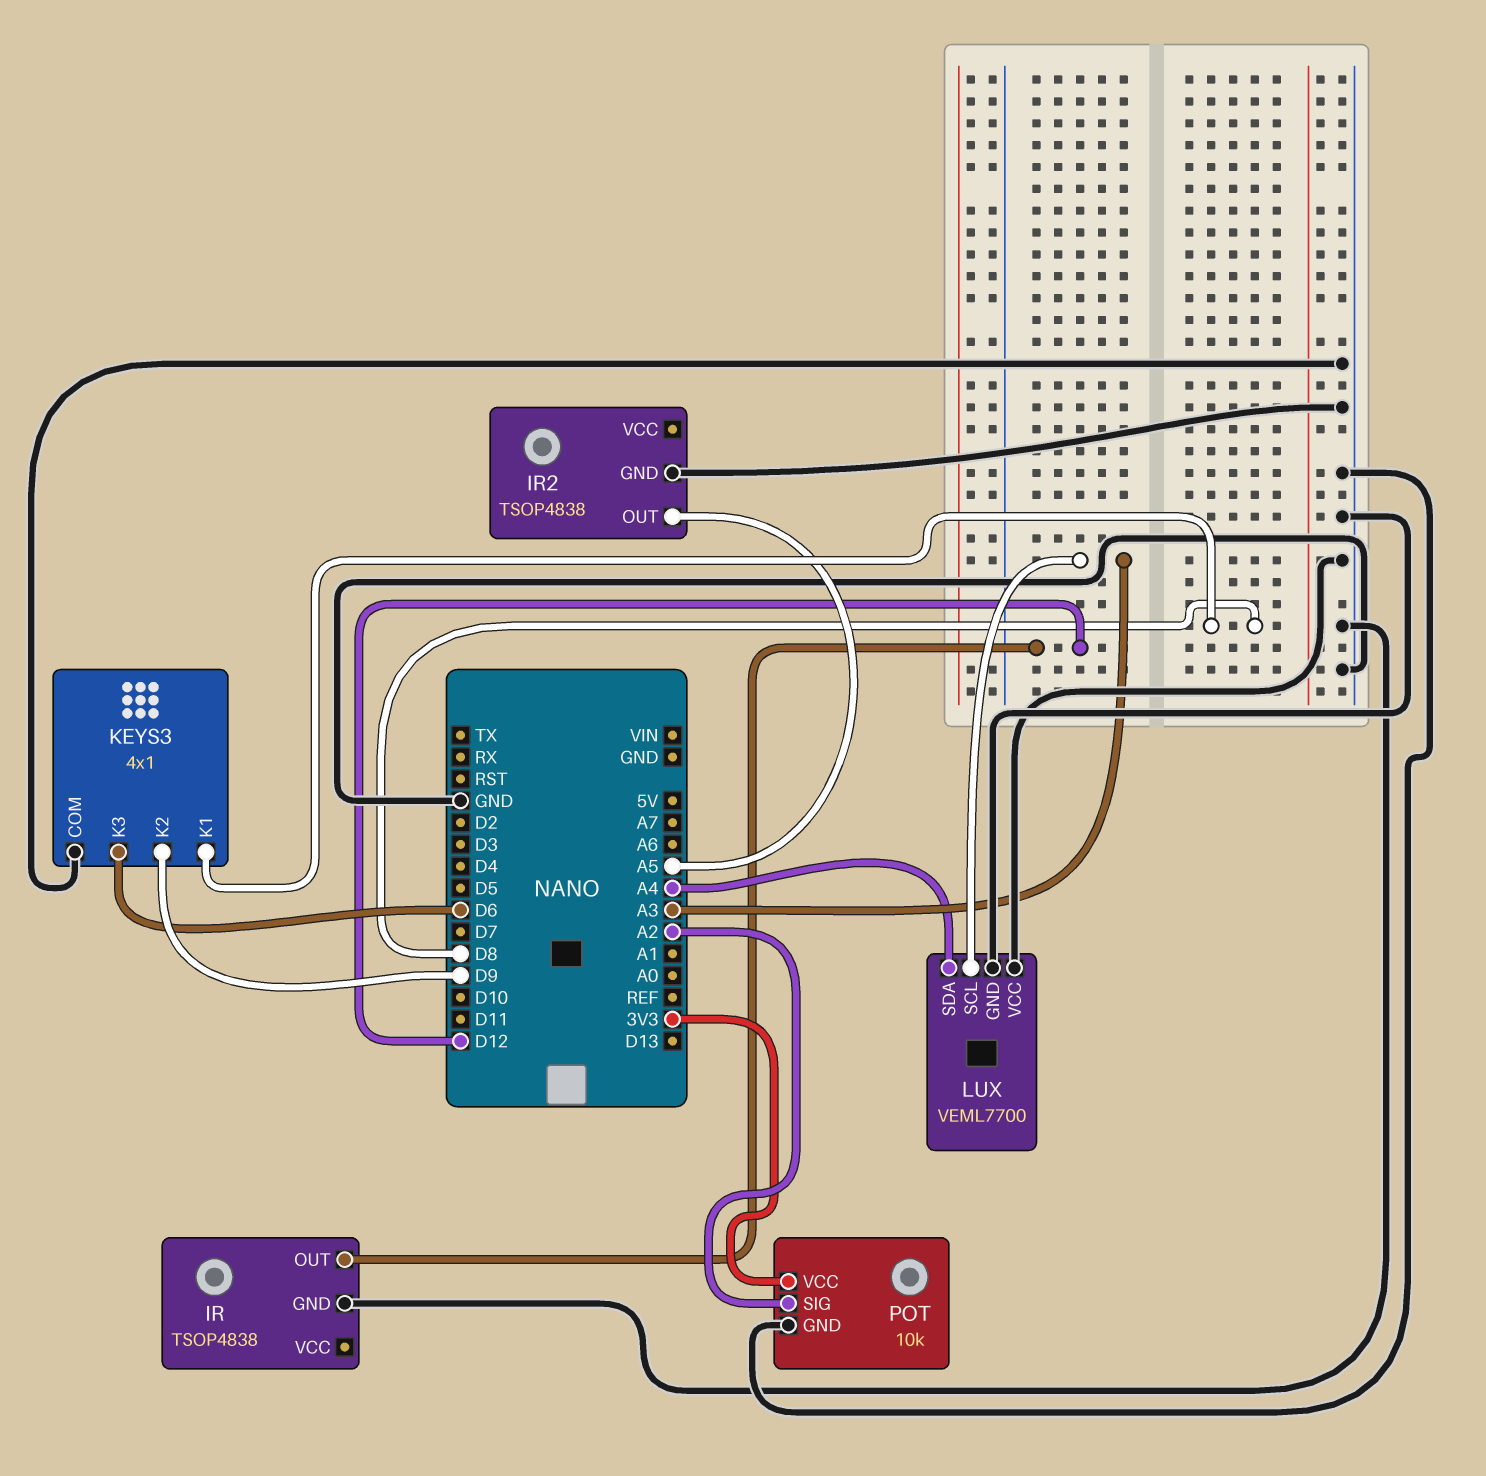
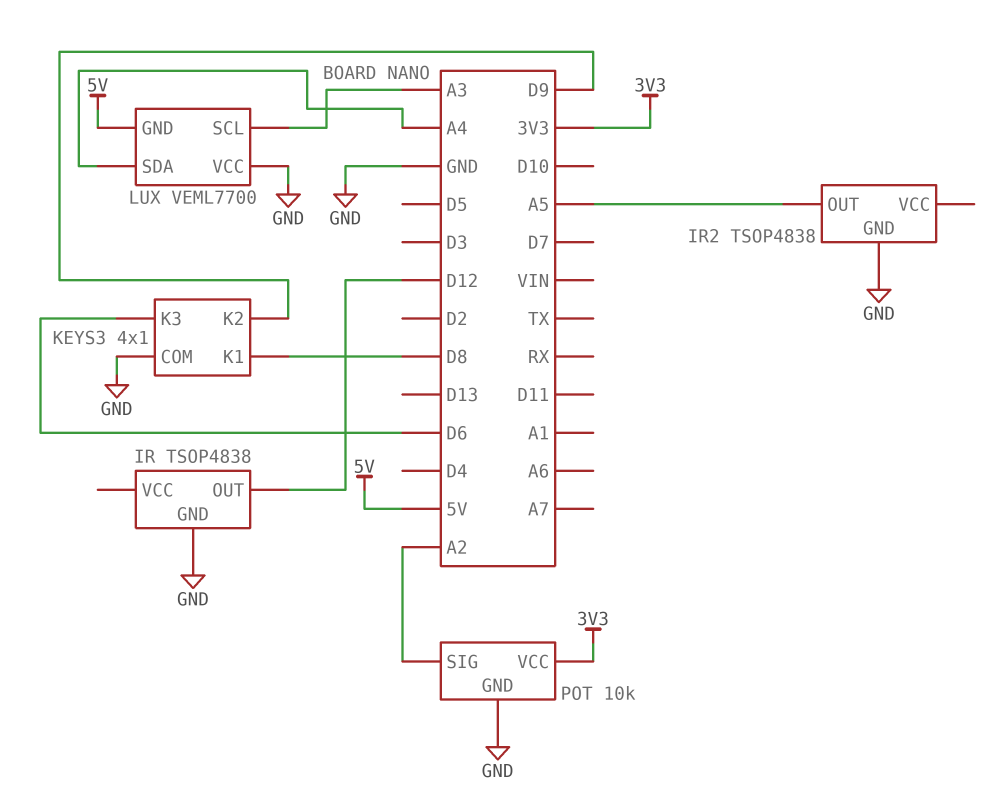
LUX pin GND: GND -> 5V

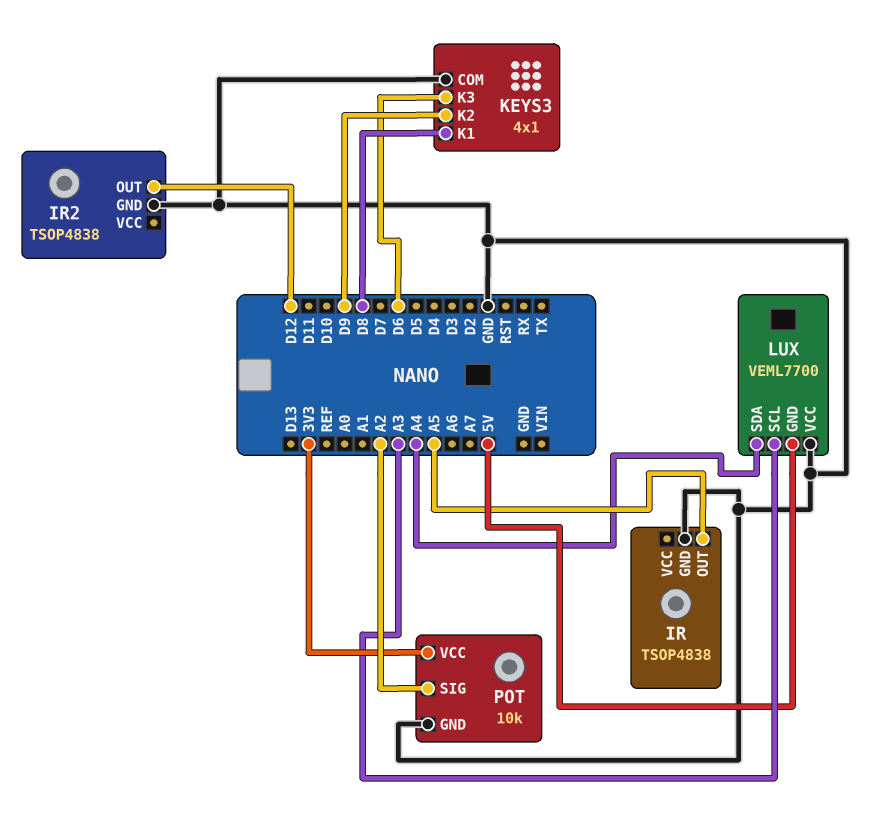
IR pin OUT: D12 -> A5
IR2 pin OUT: A5 -> D12

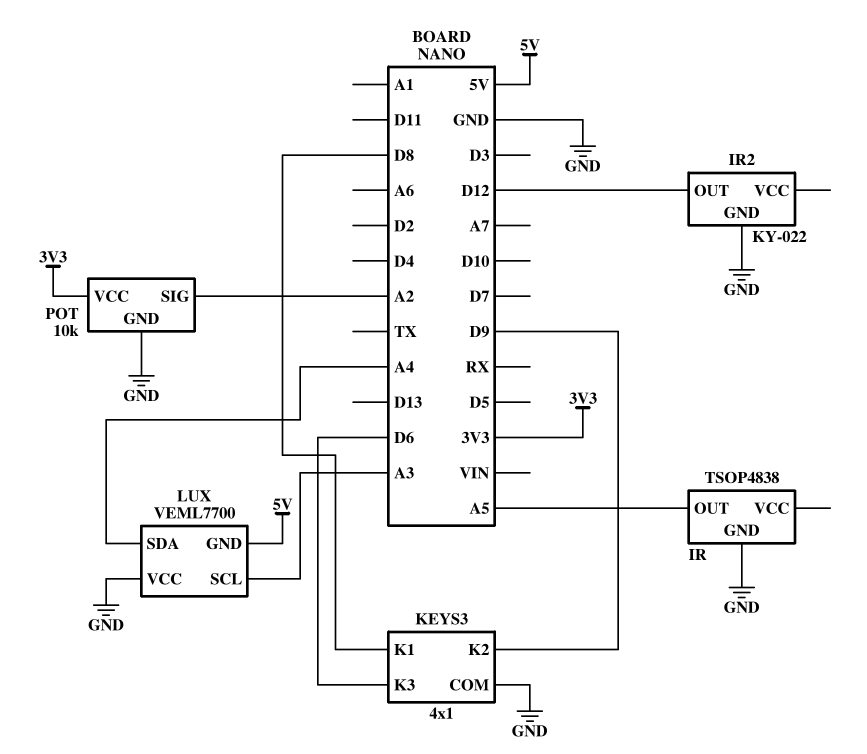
IR2: TSOP4838 -> KY-022

